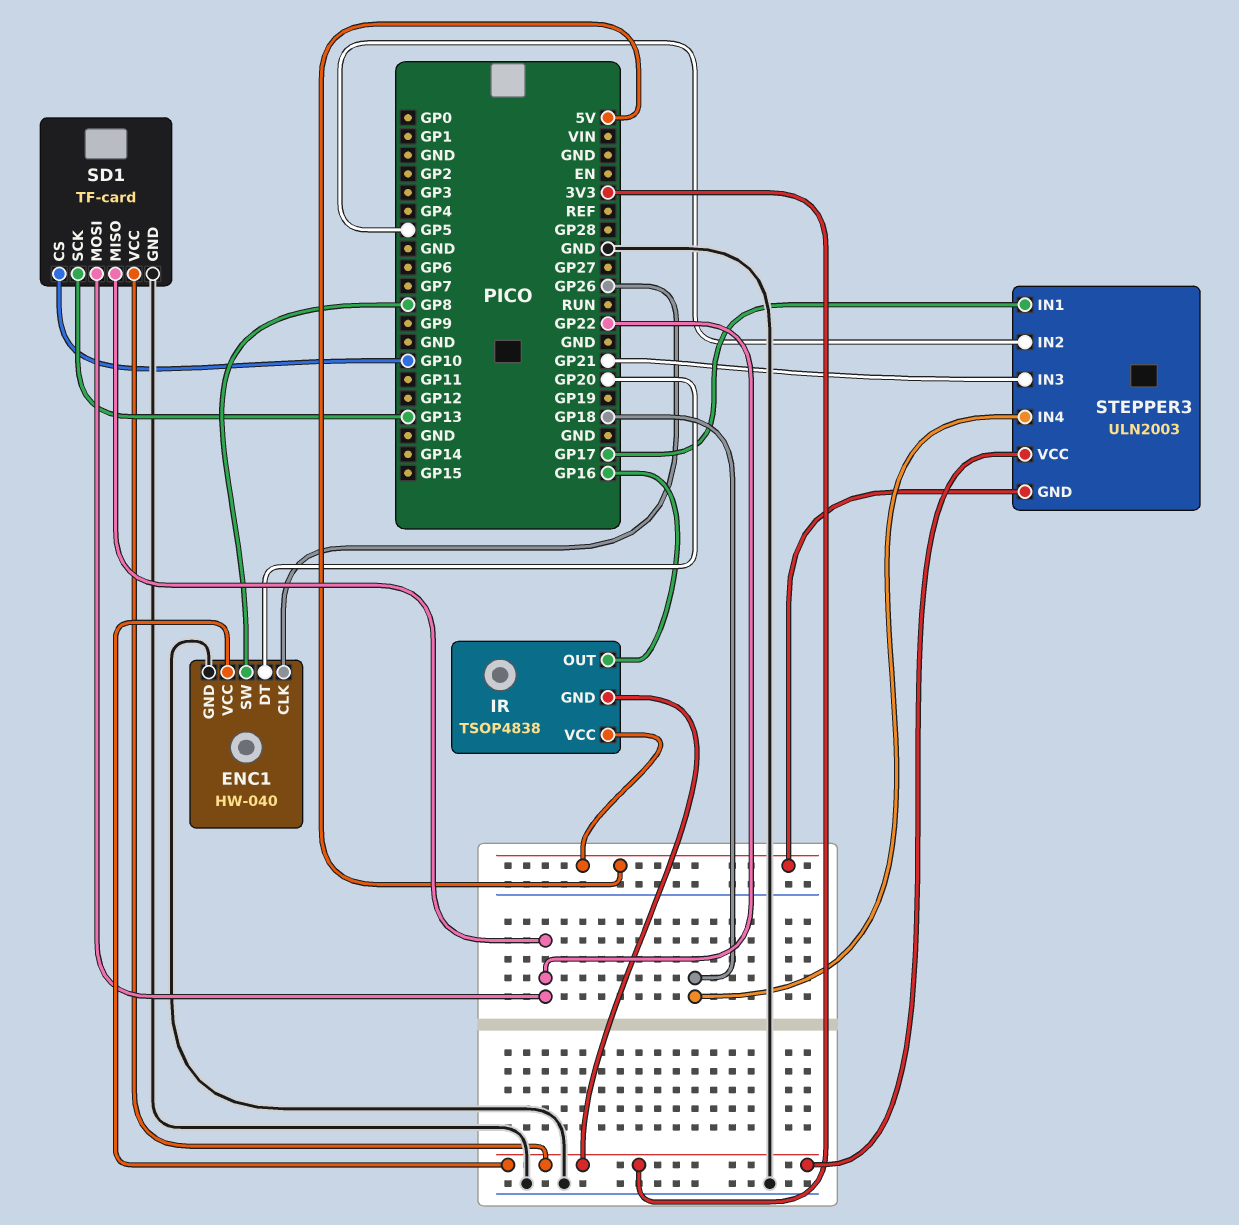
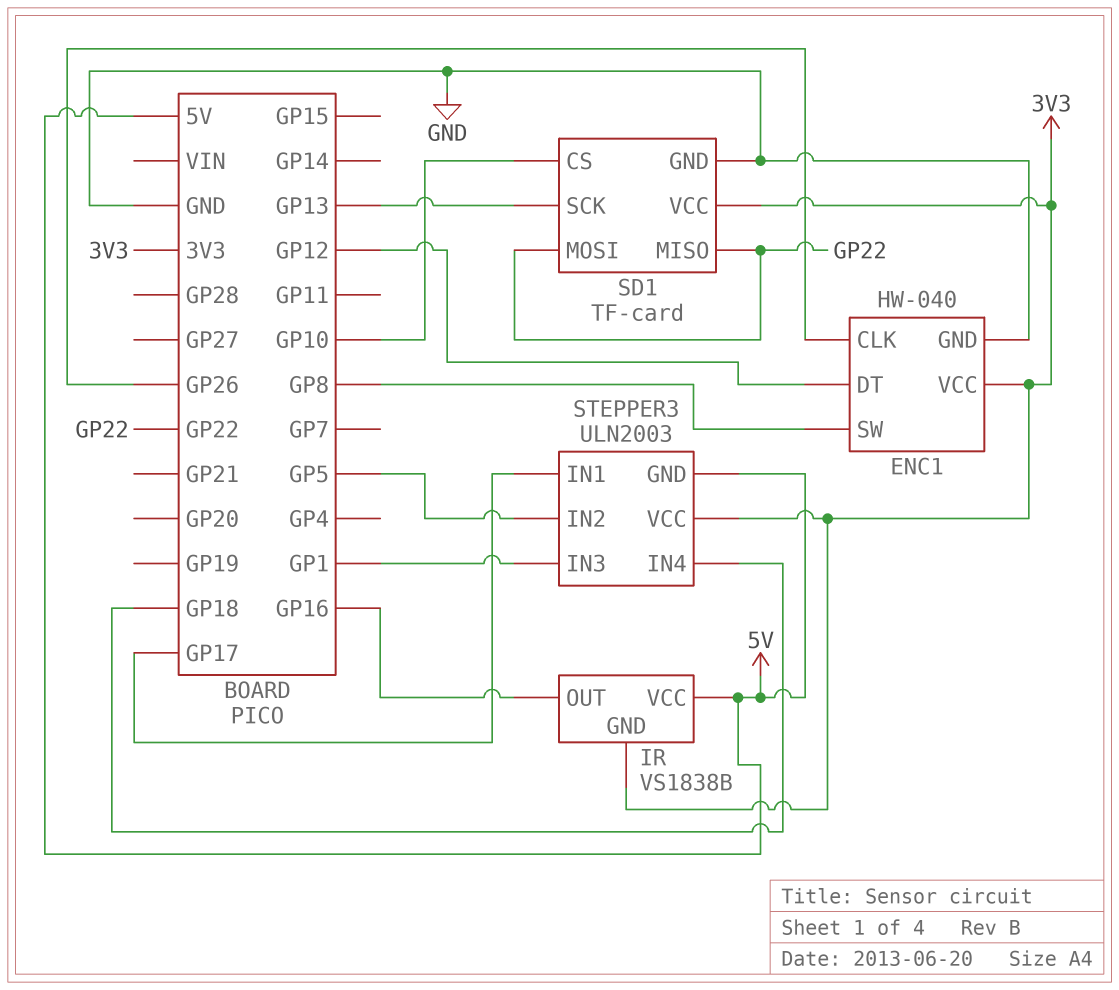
ENC1 pin DT: GP20 -> GP12
IR: TSOP4838 -> VS1838B
STEPPER3 pin IN3: GP21 -> GP1

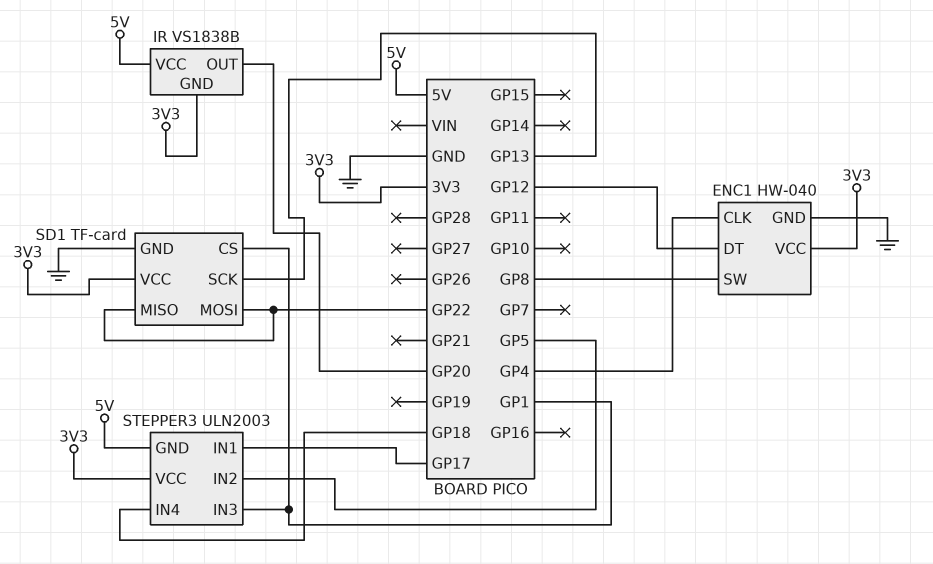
ENC1 pin CLK: GP26 -> GP4
IR pin OUT: GP16 -> GP20
SD1 pin CS: GP10 -> GP1

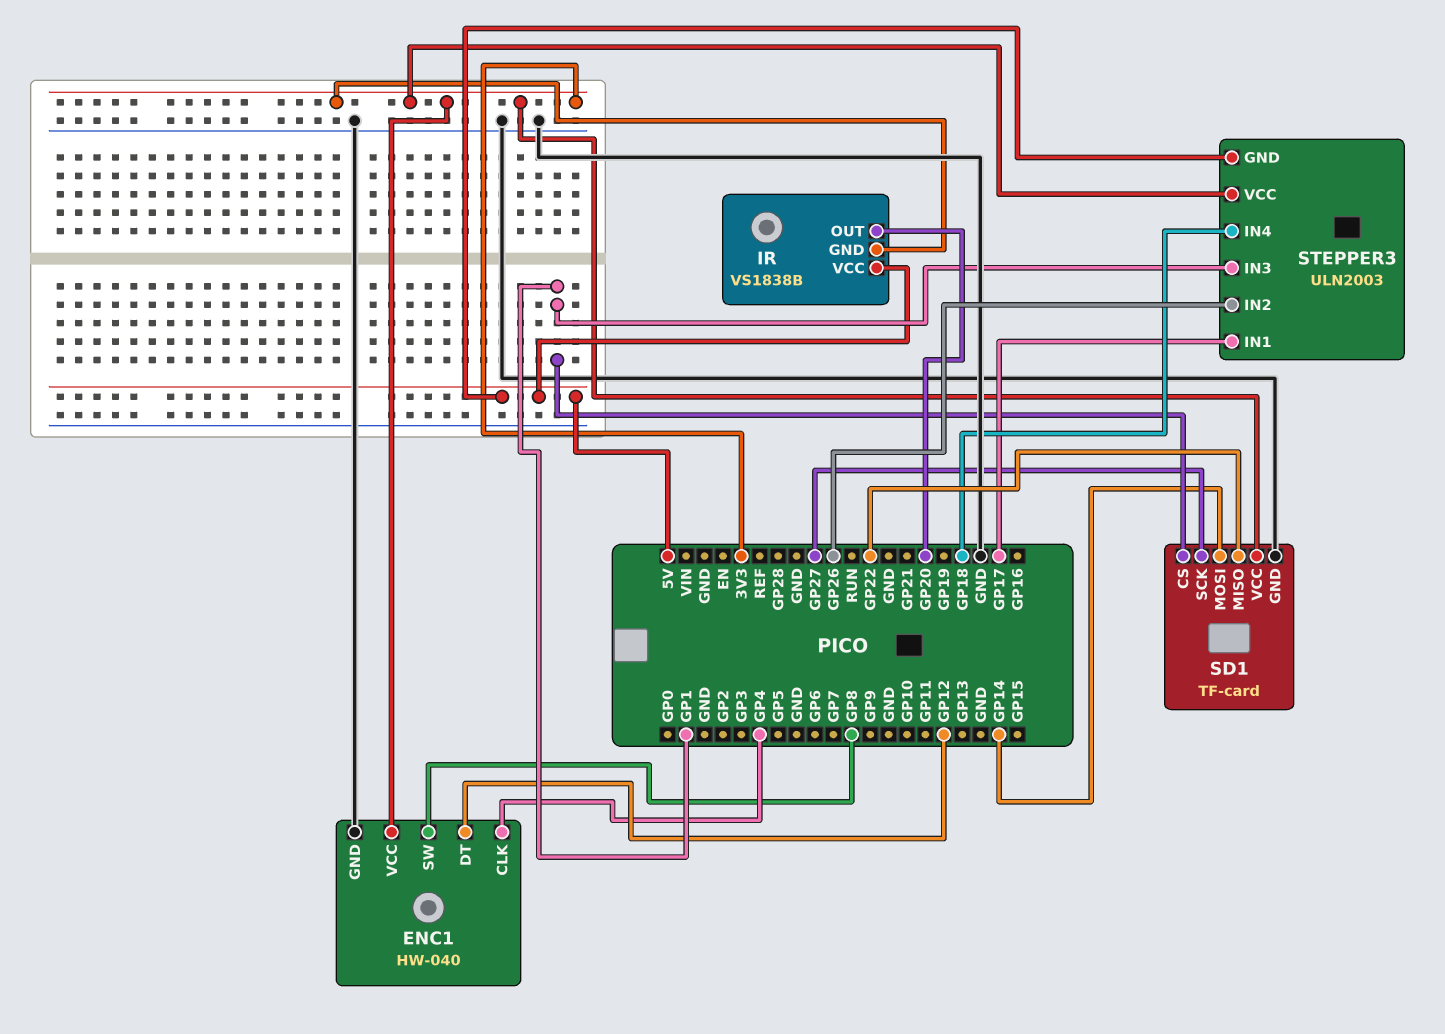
SD1 pin MOSI: GP22 -> GP14
SD1 pin SCK: GP13 -> GP27
STEPPER3 pin IN2: GP5 -> GP26

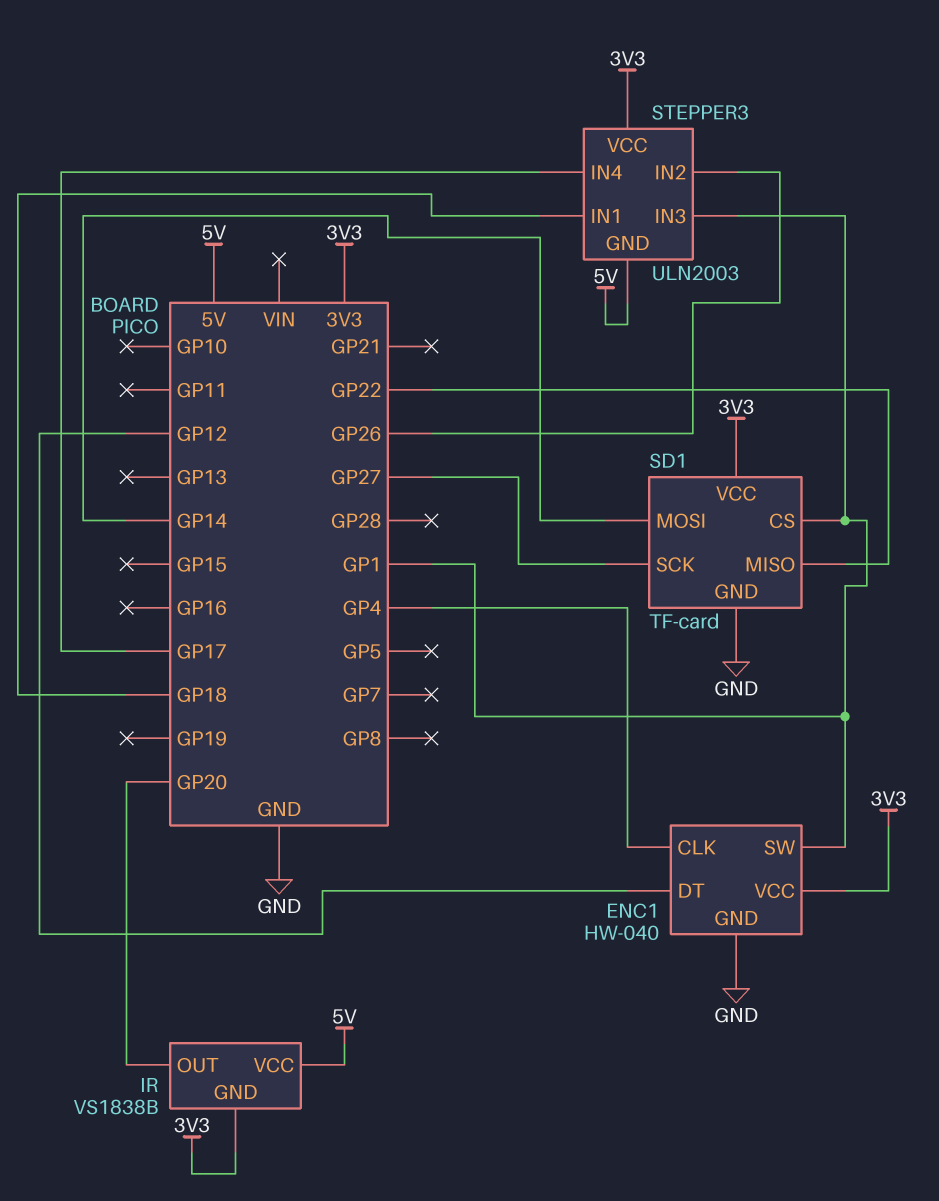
ENC1 pin SW: GP8 -> GP1
STEPPER3 pin IN1: GP17 -> GP18
STEPPER3 pin IN4: GP18 -> GP17

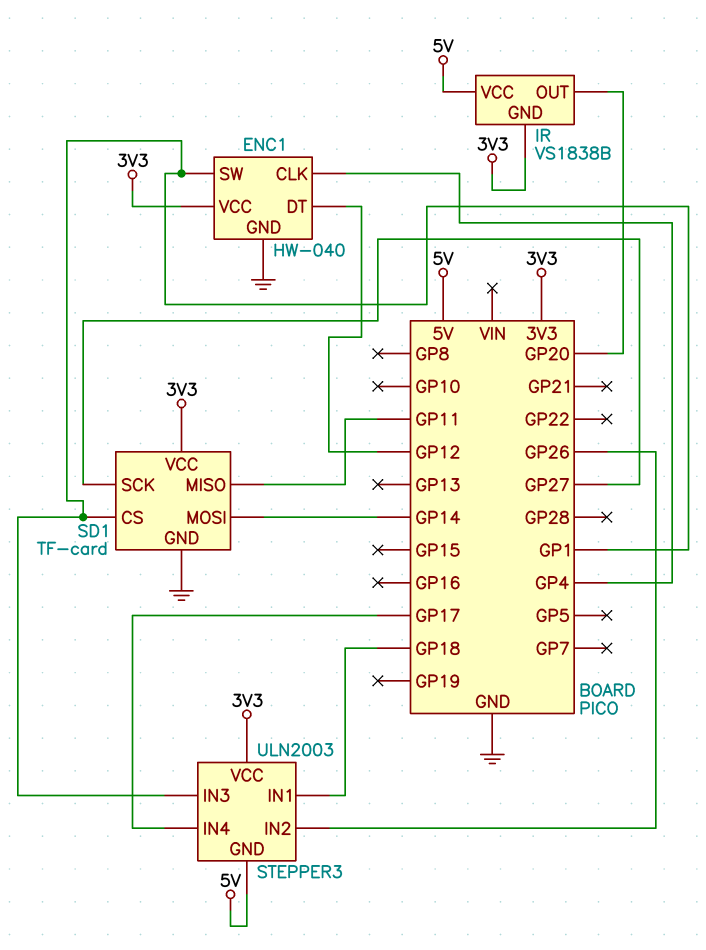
SD1 pin MISO: GP22 -> GP11

